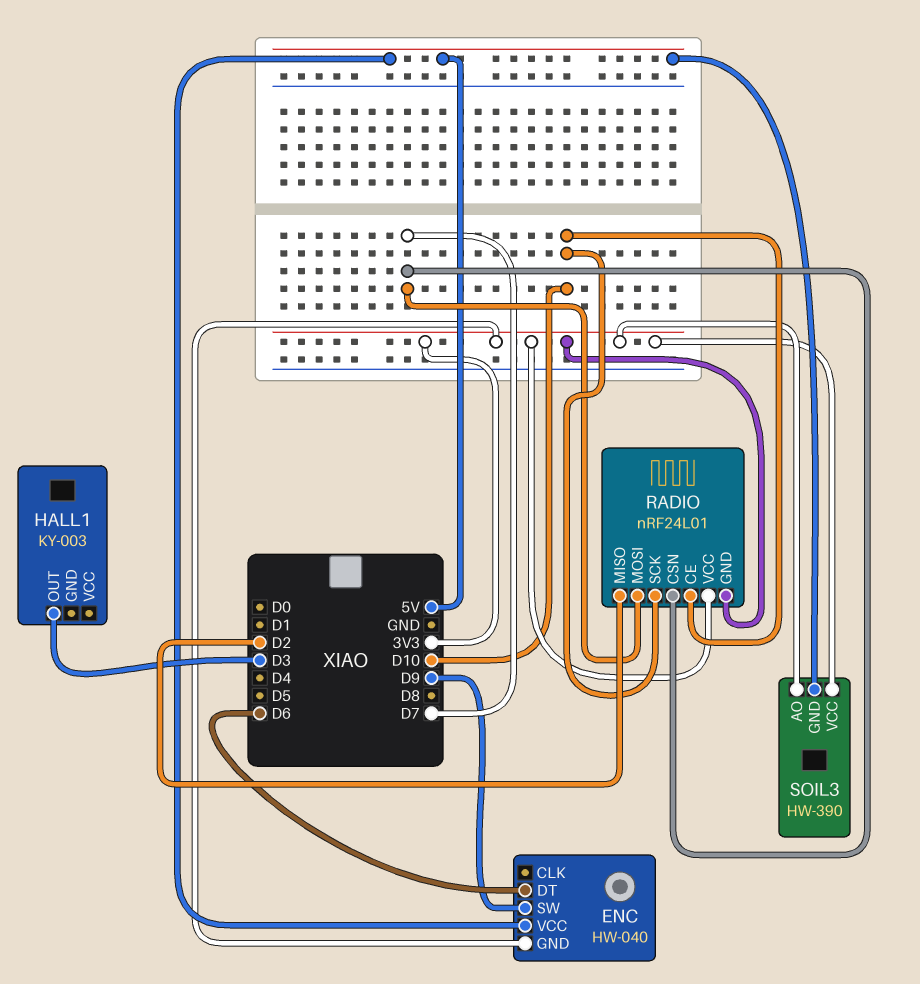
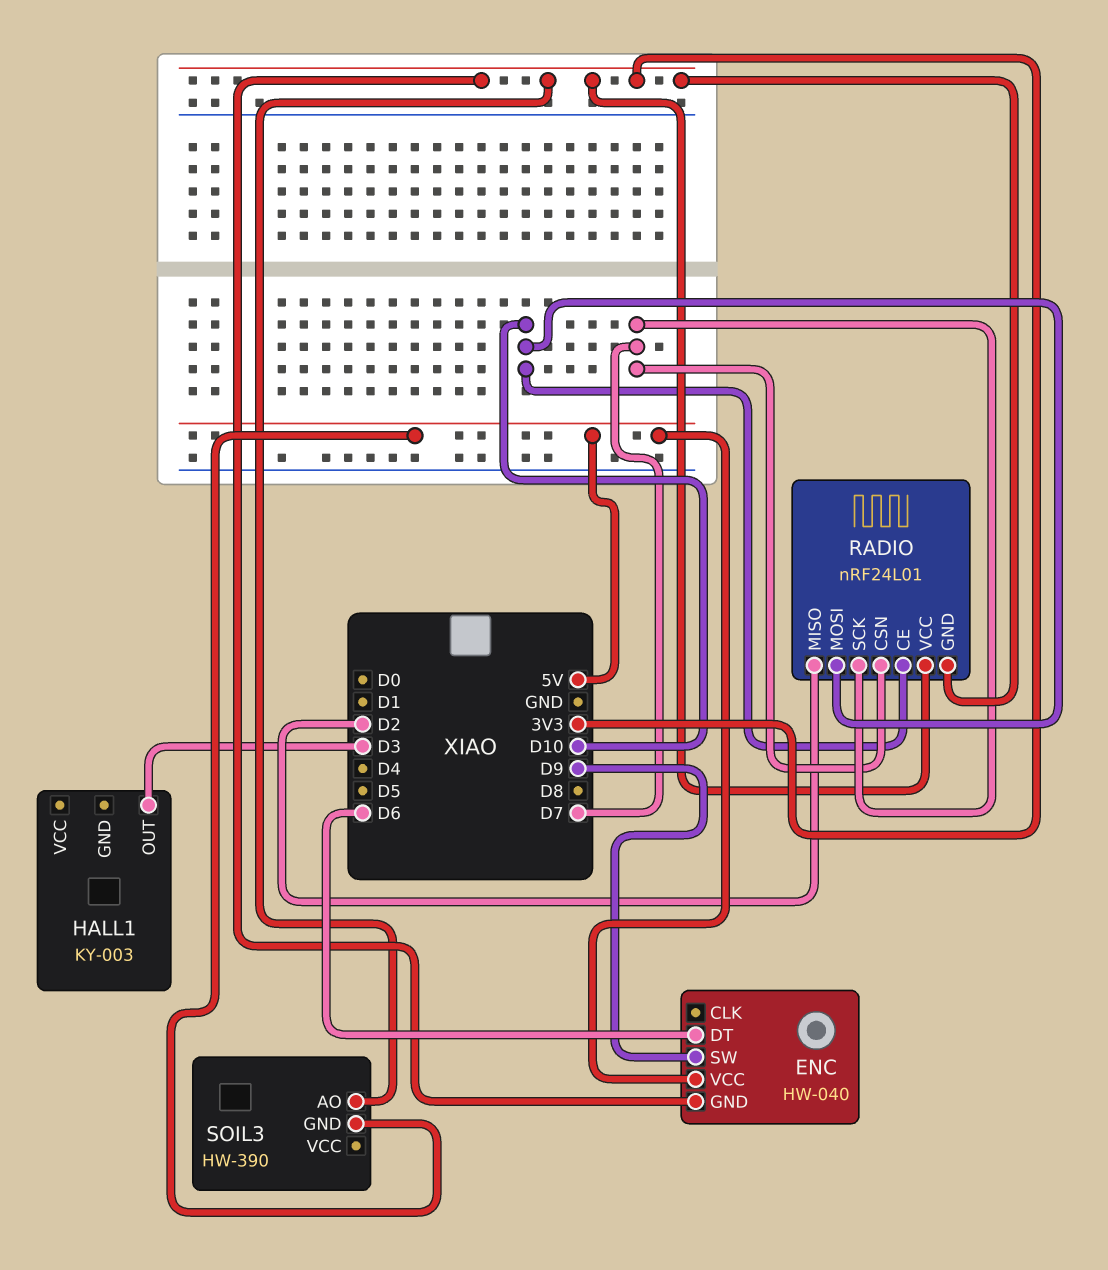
RADIO pin MOSI: D7 -> D10
RADIO pin SCK: D10 -> D7
SOIL3 pin VCC: 3V3 -> none

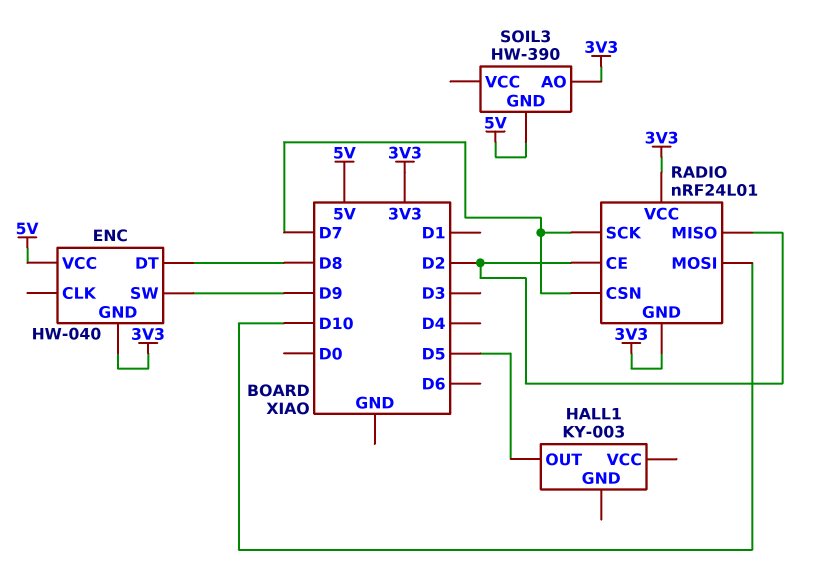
ENC pin DT: D6 -> D8
HALL1 pin OUT: D3 -> D5
RADIO pin CE: D10 -> D2

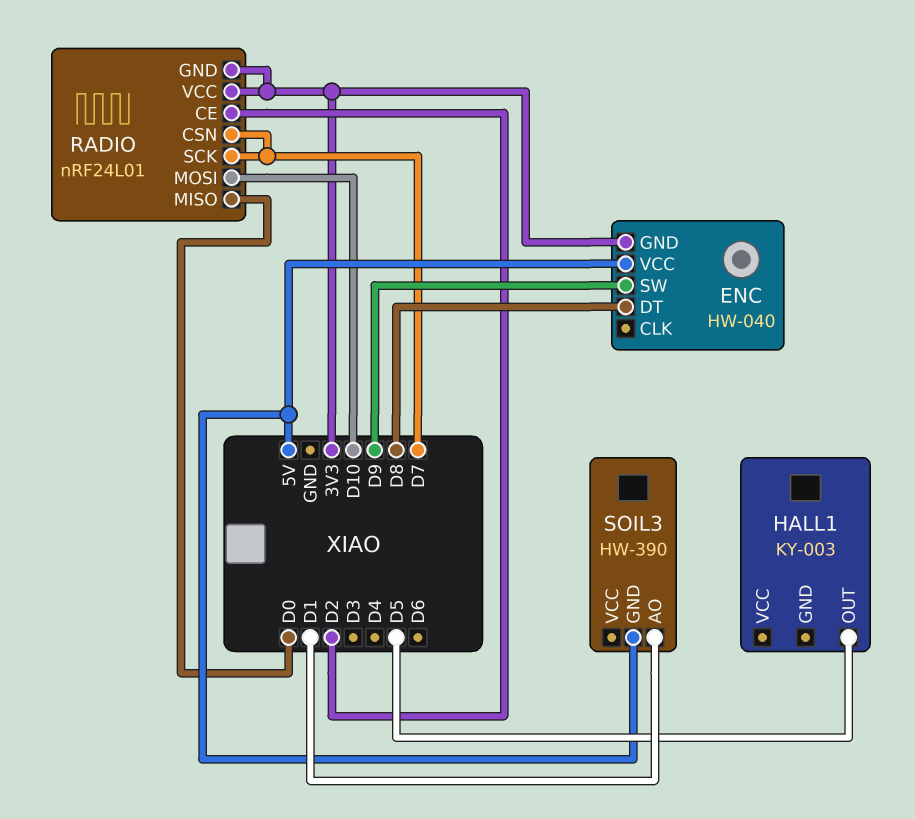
RADIO pin MISO: D2 -> D0
SOIL3 pin AO: 3V3 -> D1

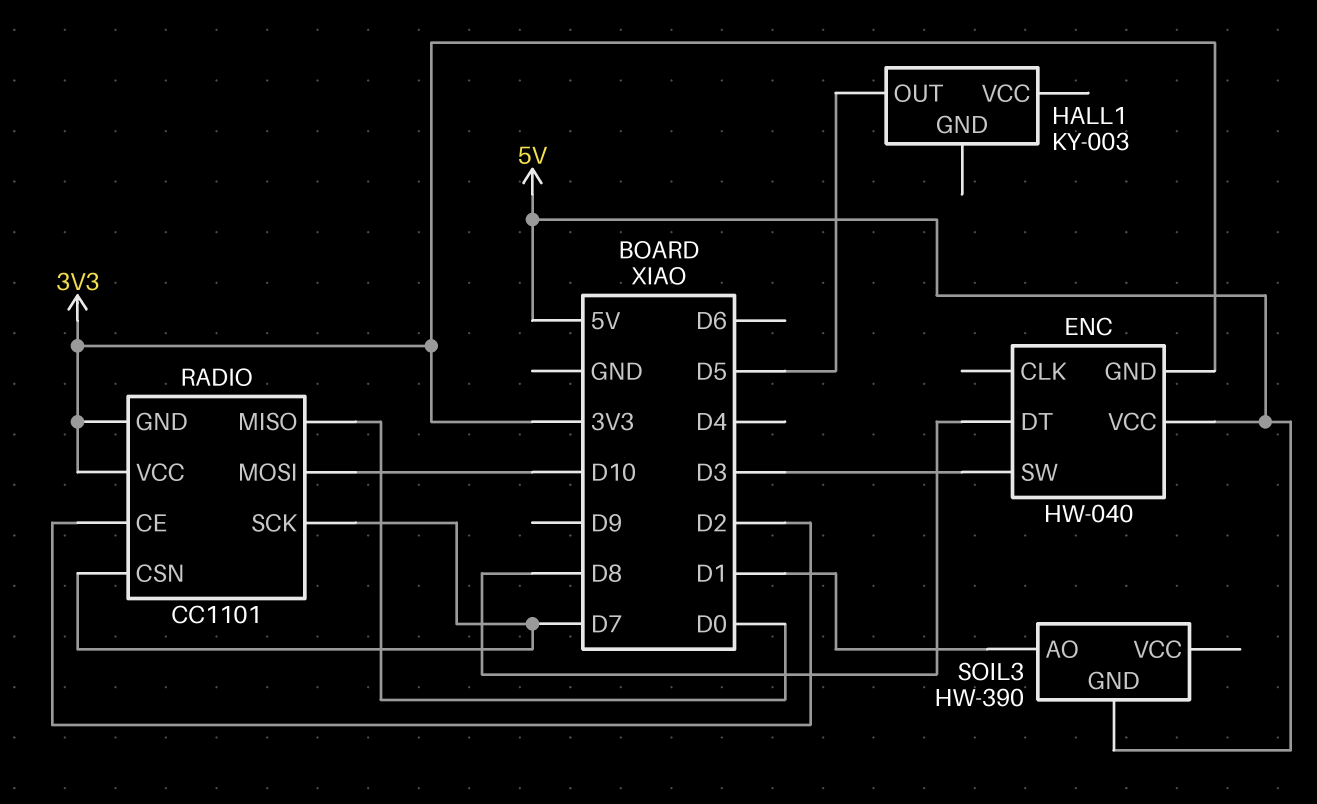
ENC pin SW: D9 -> D3
RADIO: nRF24L01 -> CC1101

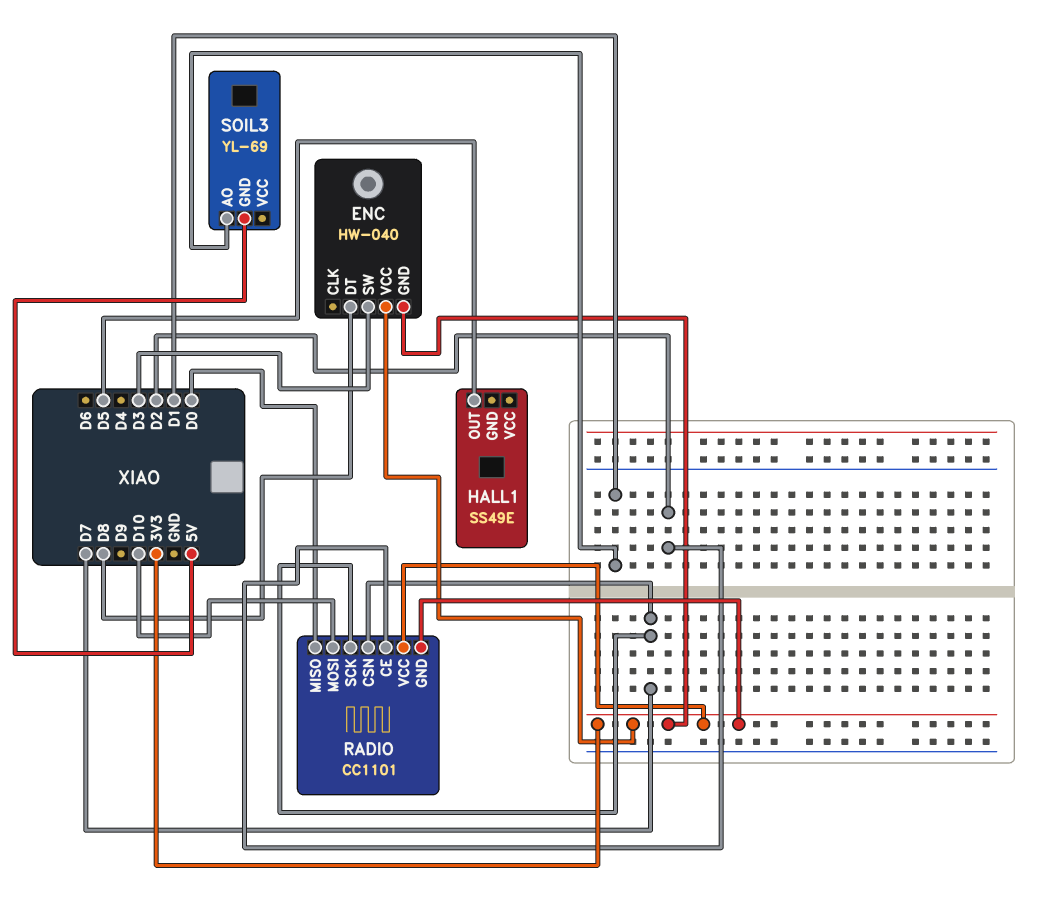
ENC pin VCC: 5V -> 3V3
HALL1: KY-003 -> SS49E
SOIL3: HW-390 -> YL-69

